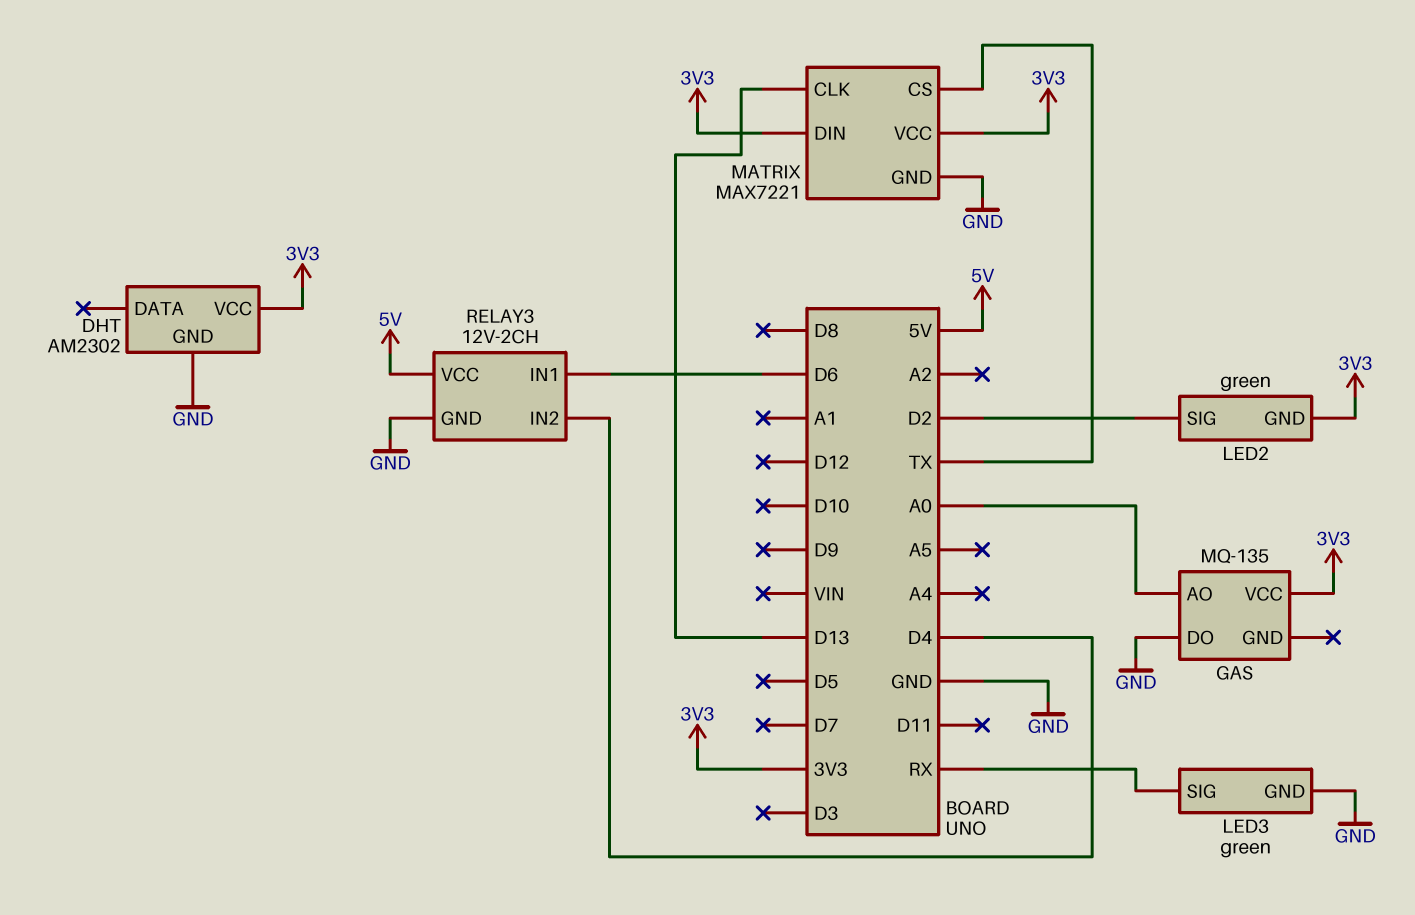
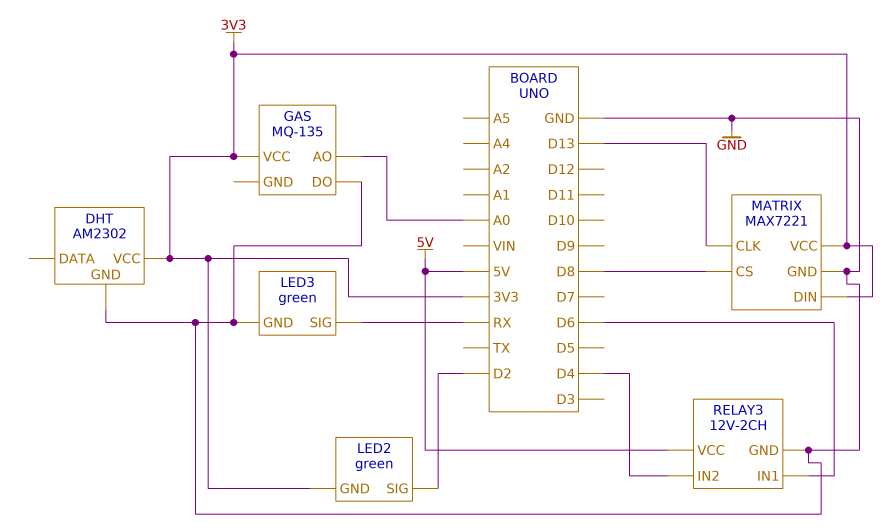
MATRIX pin CS: TX -> D8

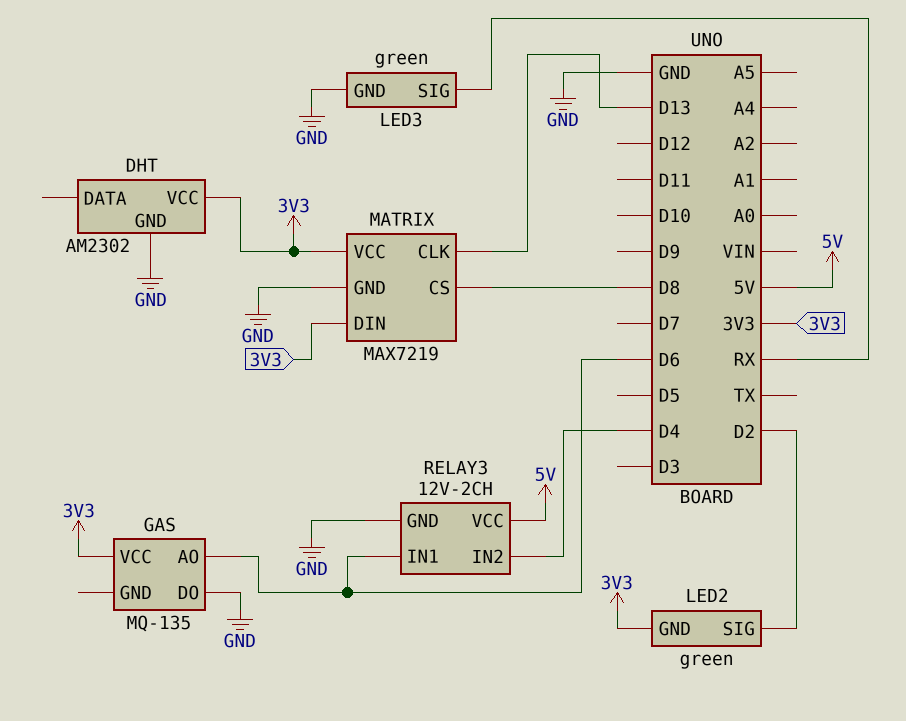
GAS pin AO: A0 -> D6
MATRIX: MAX7221 -> MAX7219

